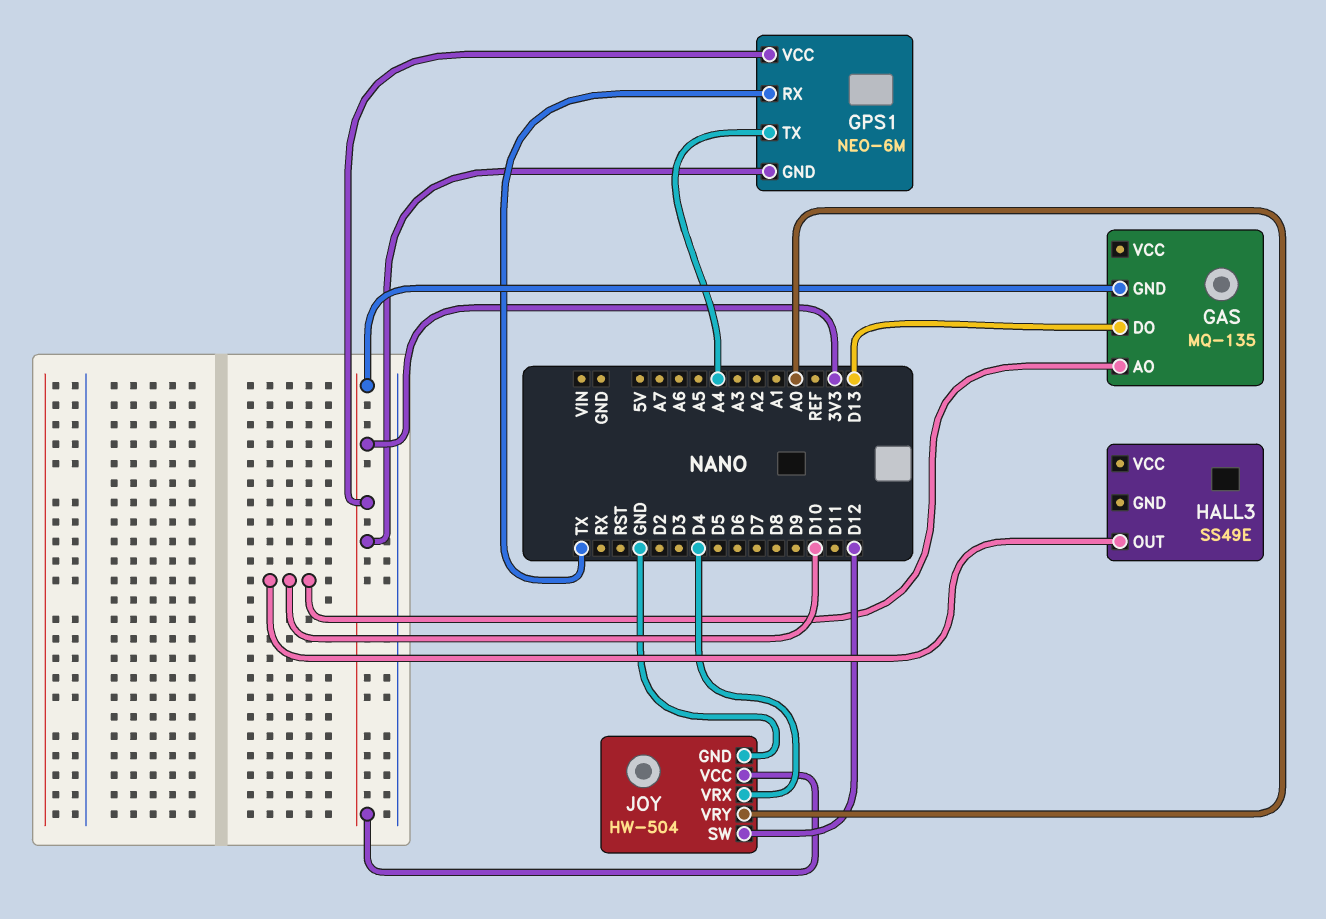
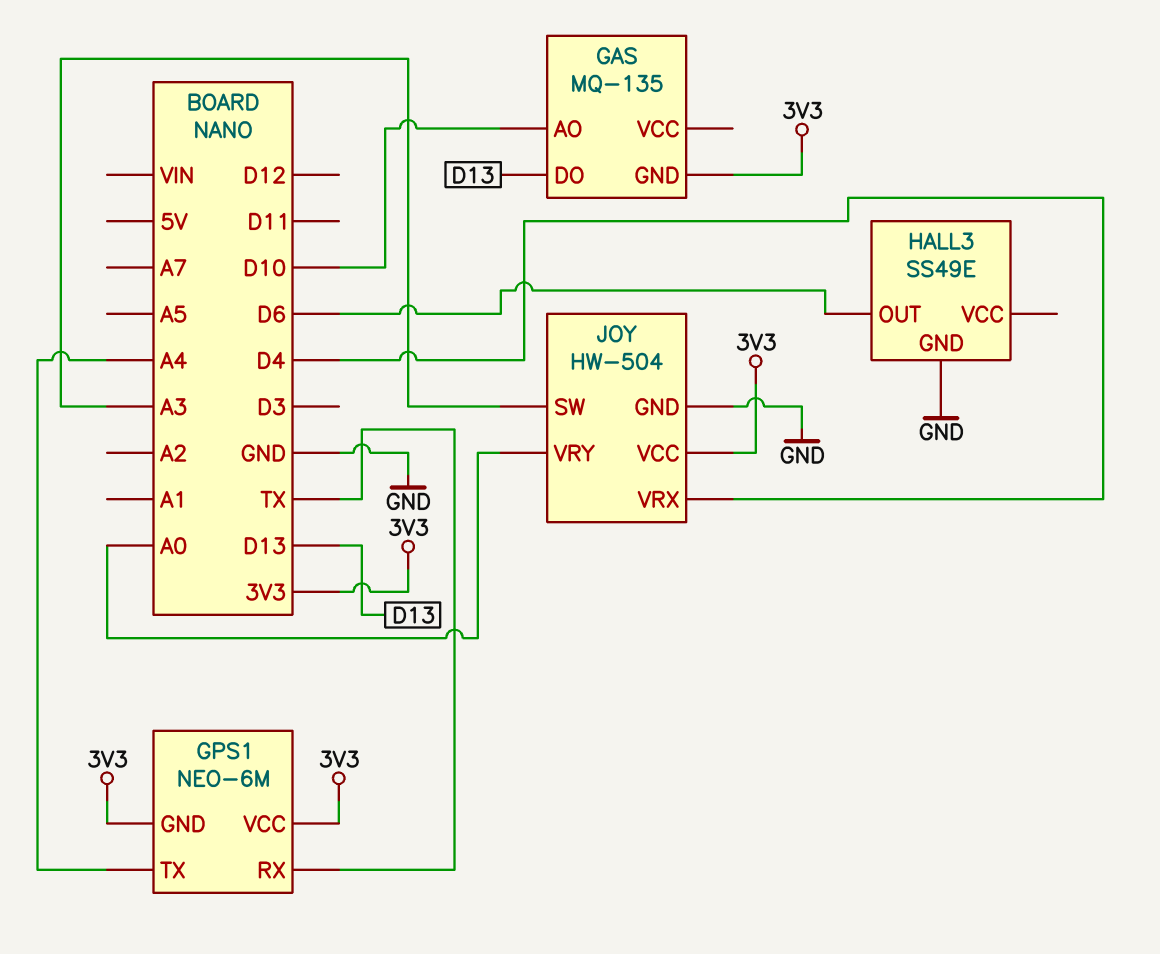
HALL3 pin GND: none -> GND
HALL3 pin OUT: D10 -> D6
JOY pin SW: D12 -> A3

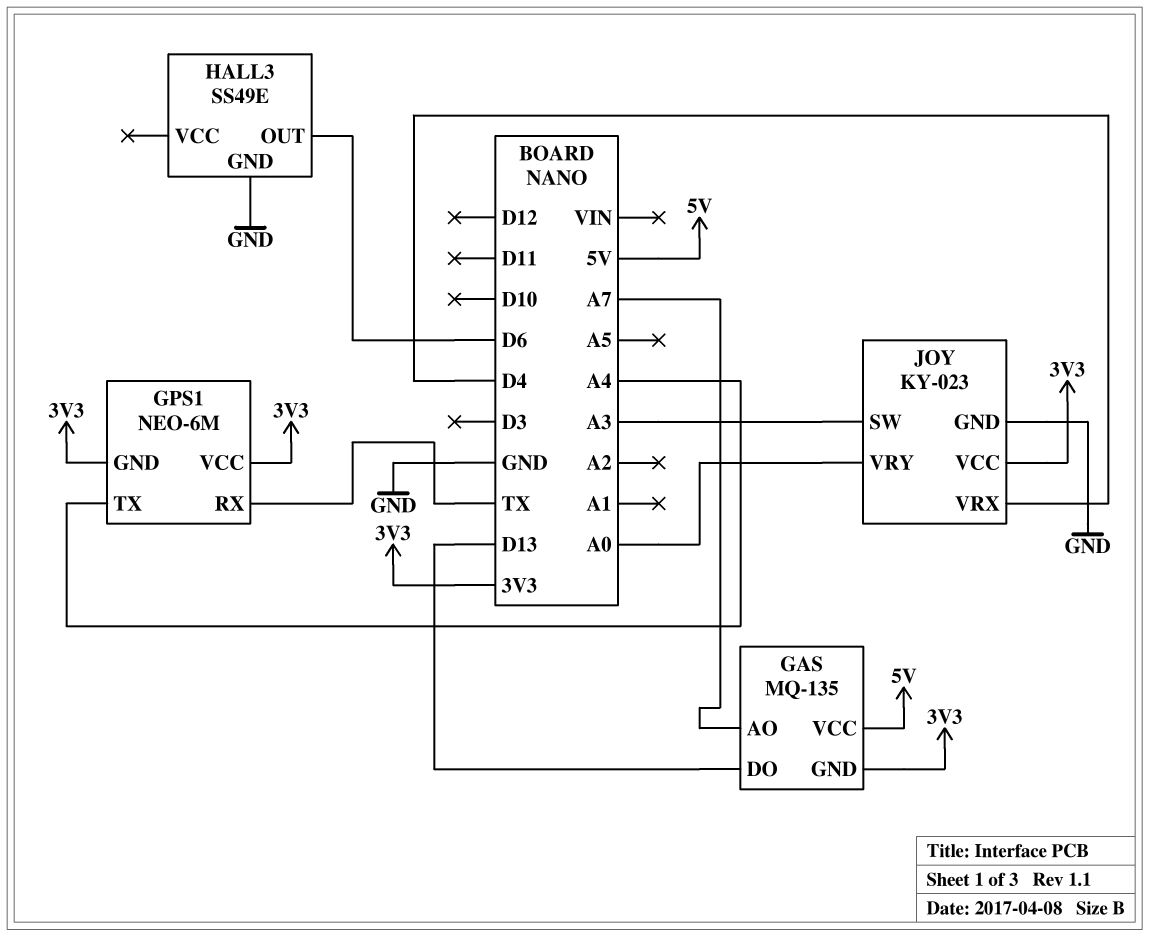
GAS pin AO: D10 -> A7
GAS pin VCC: none -> 5V
JOY: HW-504 -> KY-023

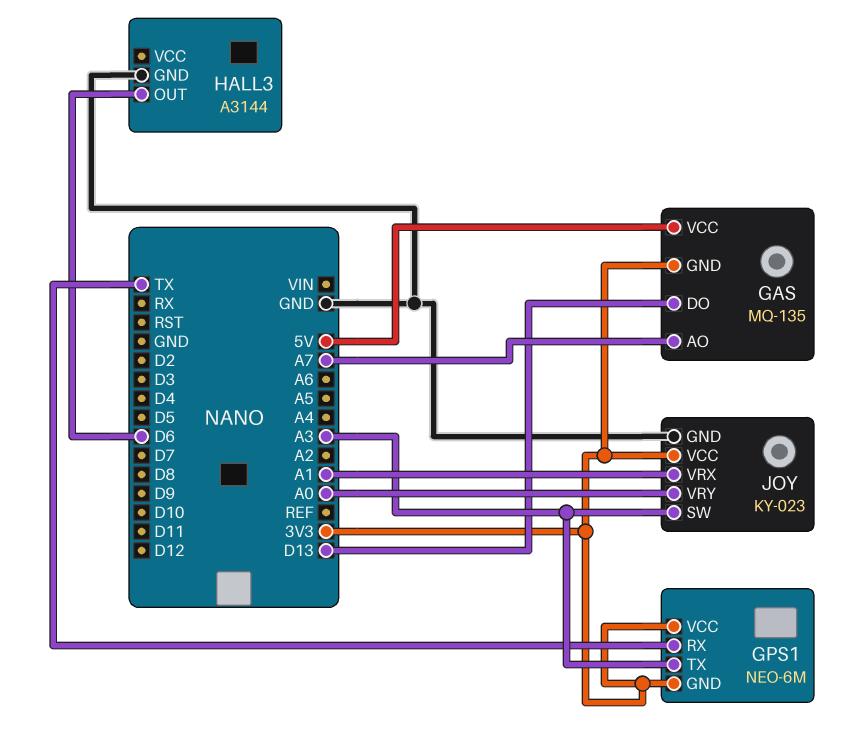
GPS1 pin TX: A4 -> A3
HALL3: SS49E -> A3144
JOY pin VRX: D4 -> A1

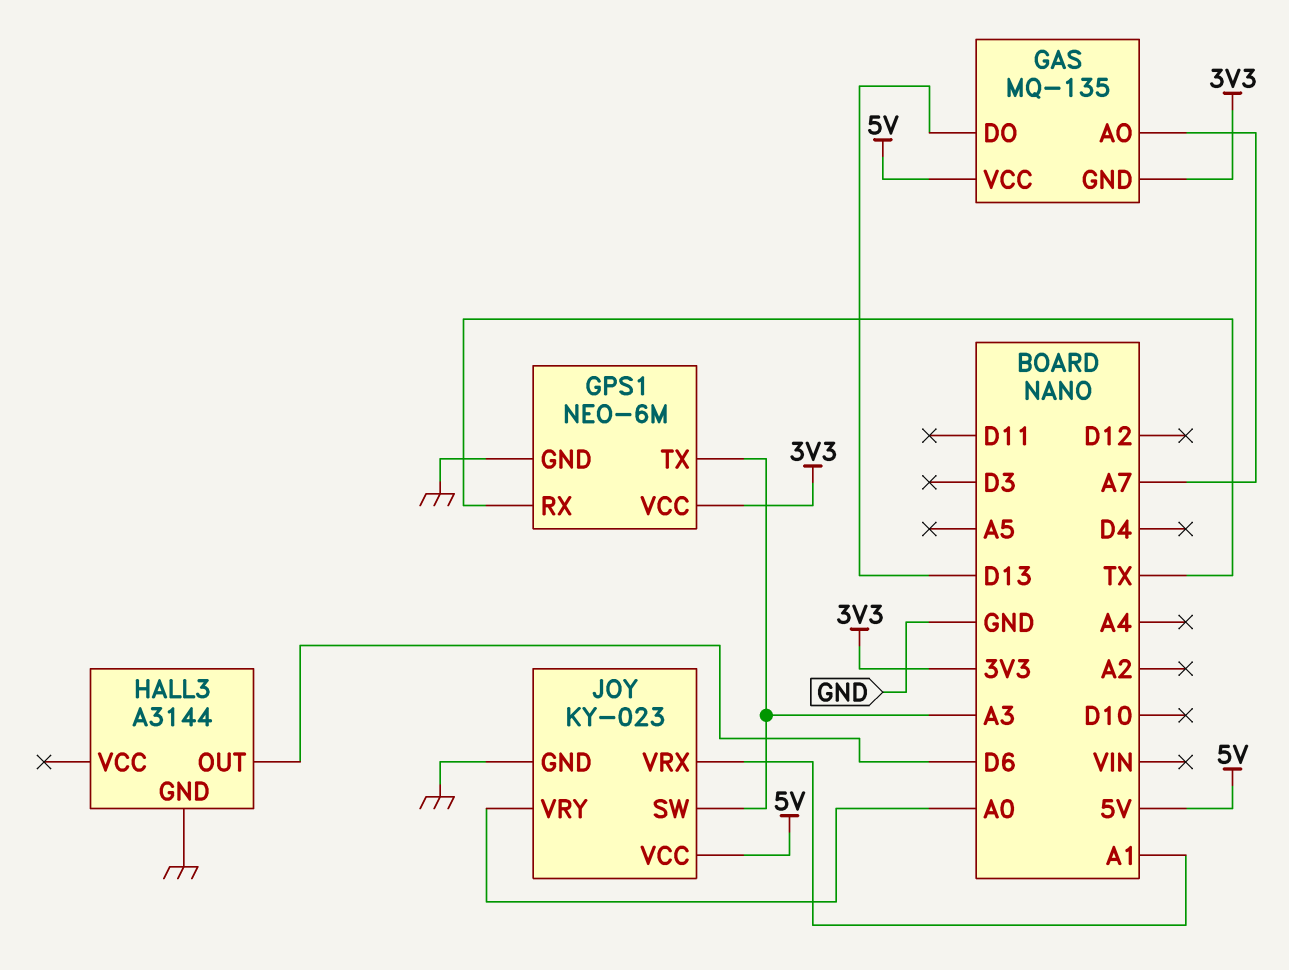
GPS1 pin GND: 3V3 -> GND
JOY pin VCC: 3V3 -> 5V

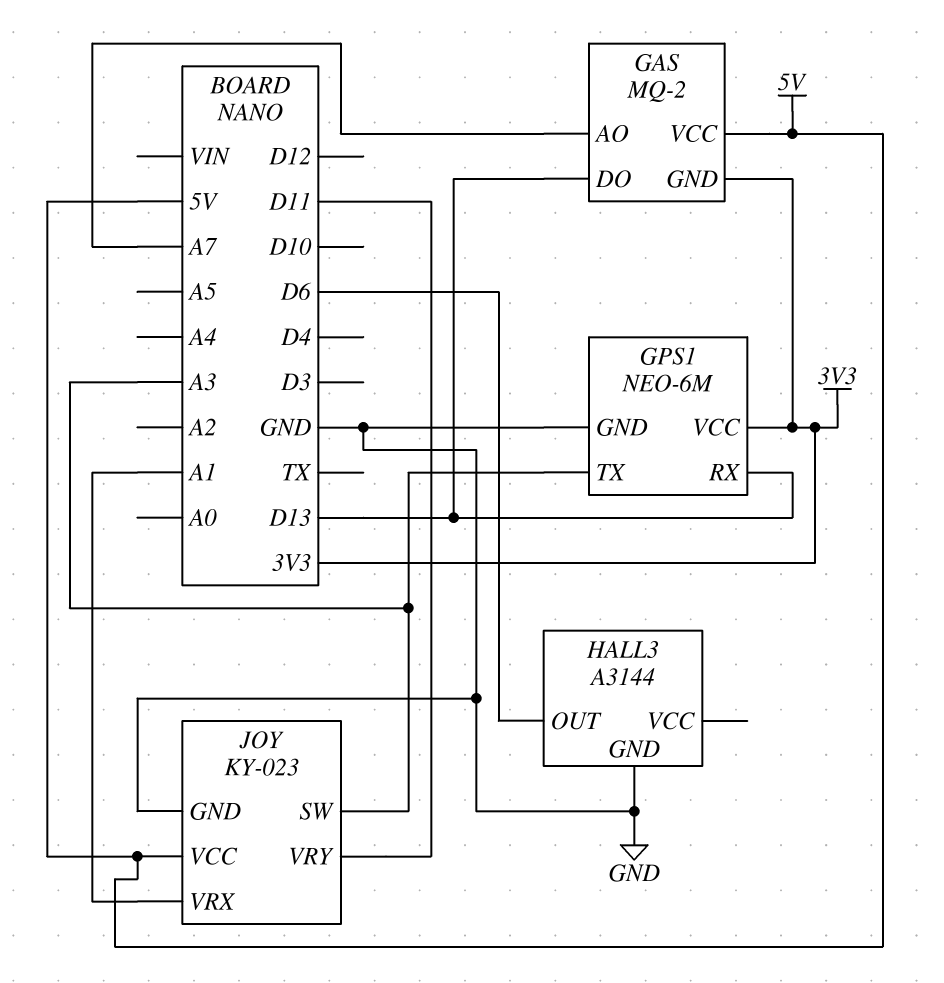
GAS: MQ-135 -> MQ-2
GPS1 pin RX: TX -> D13
JOY pin VRY: A0 -> D11

